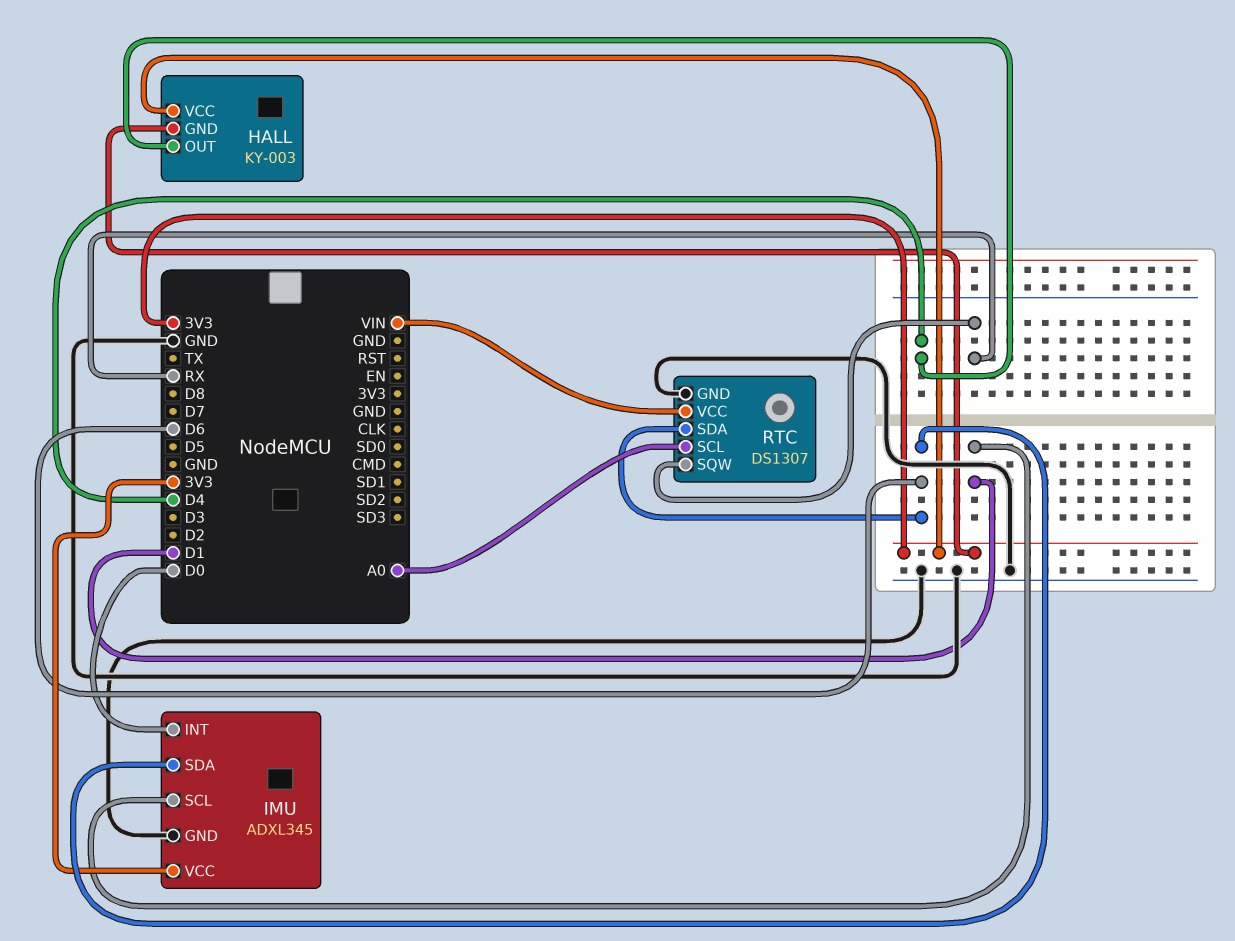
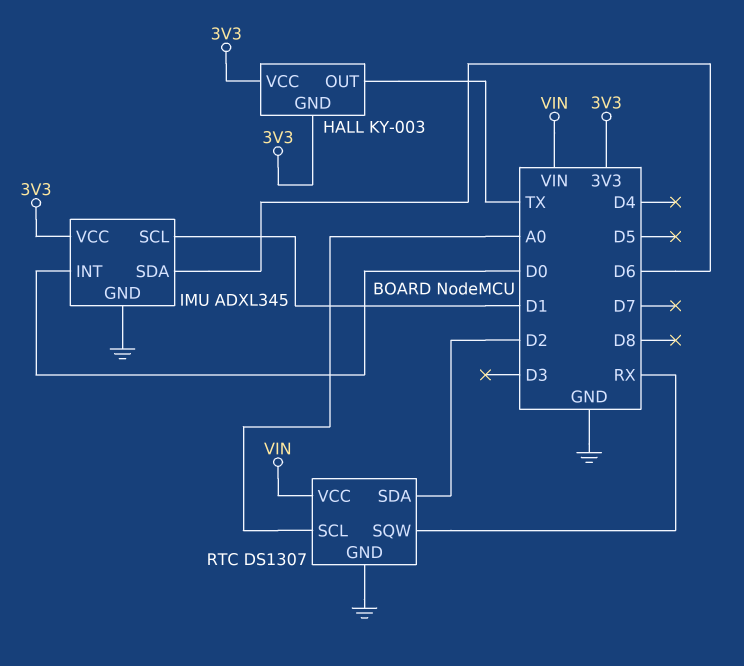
HALL pin OUT: D4 -> TX
RTC pin SDA: D6 -> D2

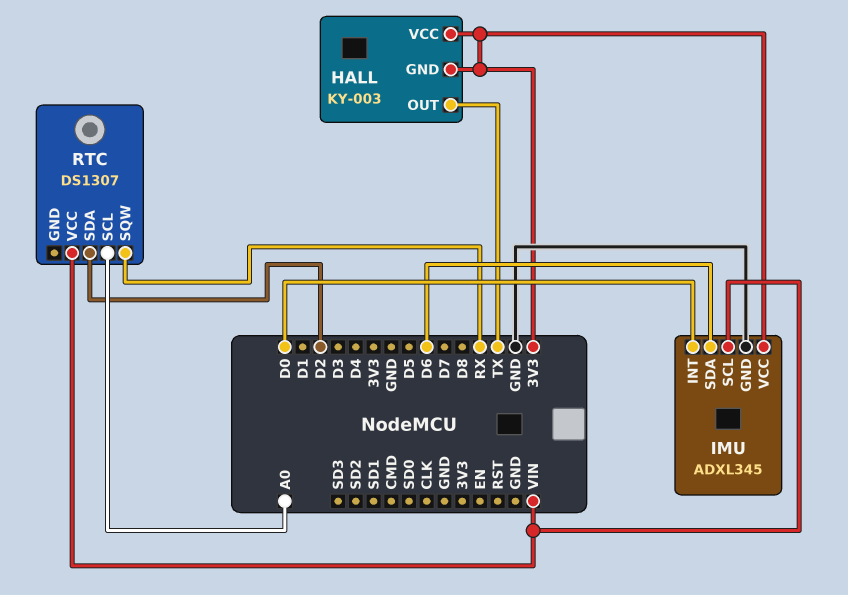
IMU pin SCL: D1 -> VIN
RTC pin GND: GND -> none

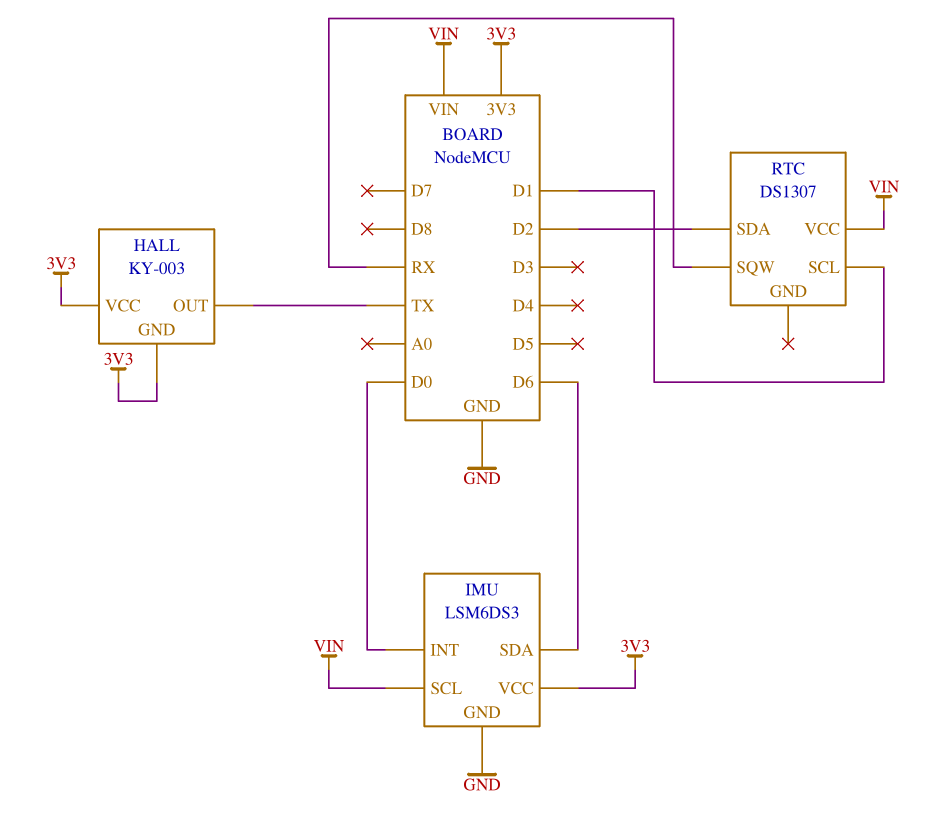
IMU: ADXL345 -> LSM6DS3
RTC pin SCL: A0 -> D1

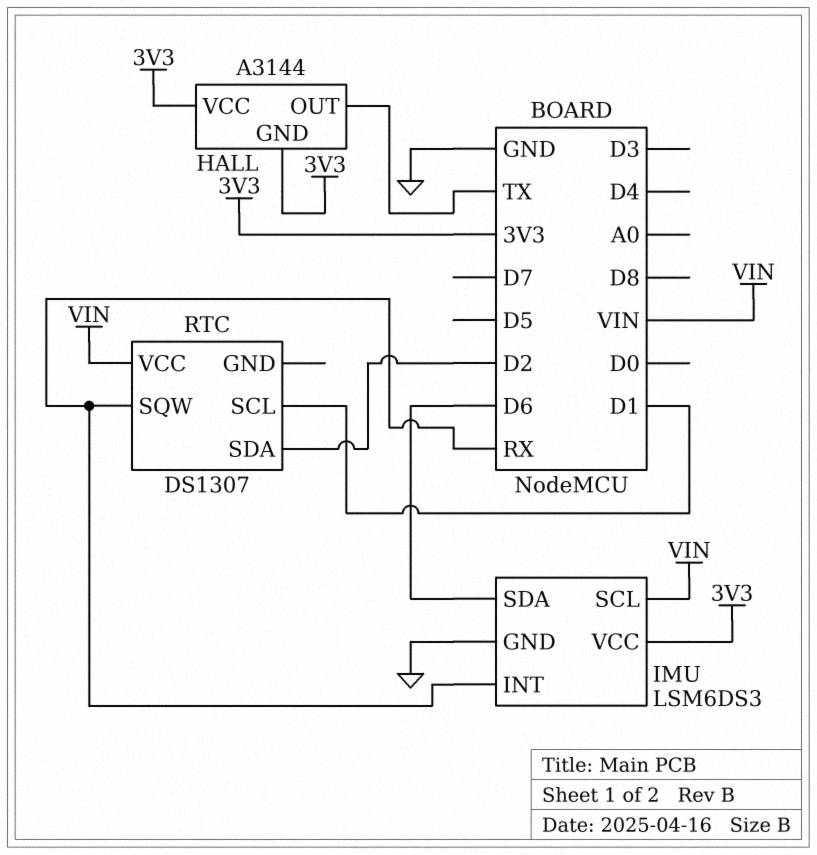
HALL: KY-003 -> A3144
IMU pin INT: D0 -> RX

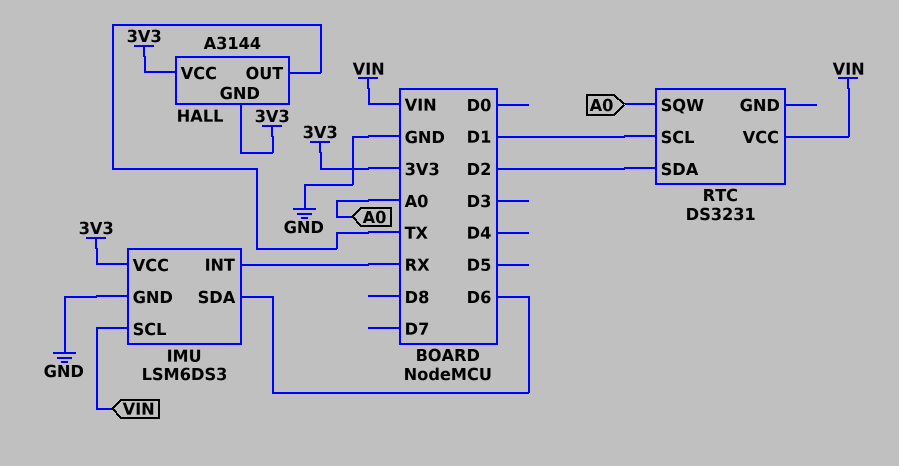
RTC: DS1307 -> DS3231
RTC pin SQW: RX -> A0

